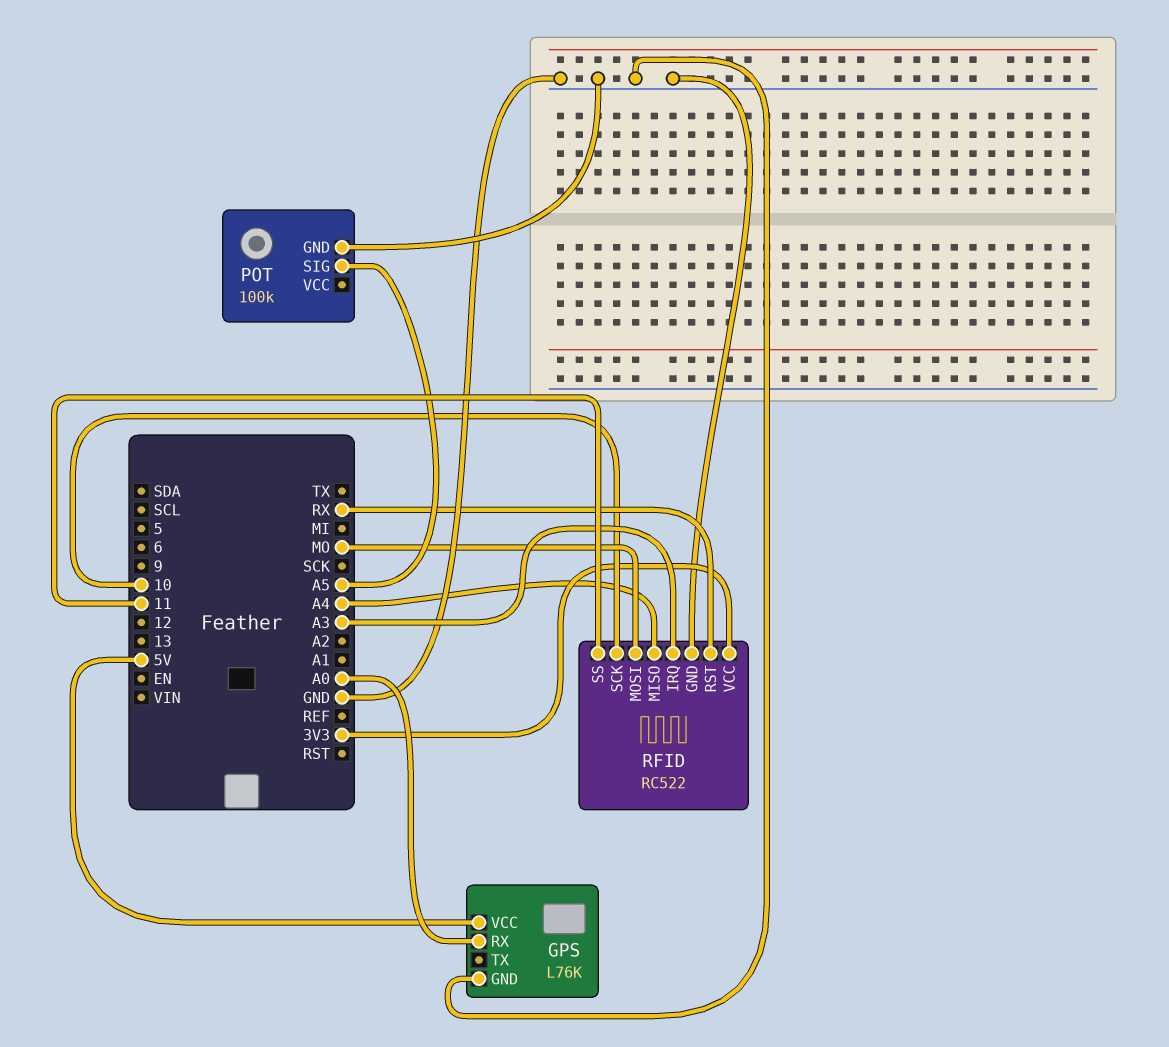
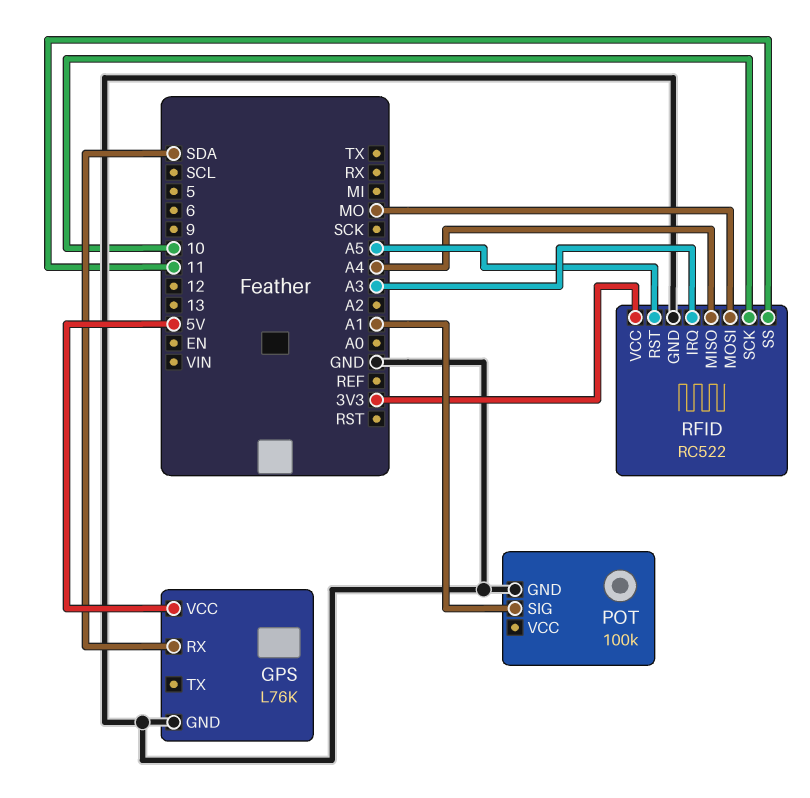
GPS pin RX: A0 -> SDA
POT pin SIG: A5 -> A1
RFID pin RST: RX -> A5

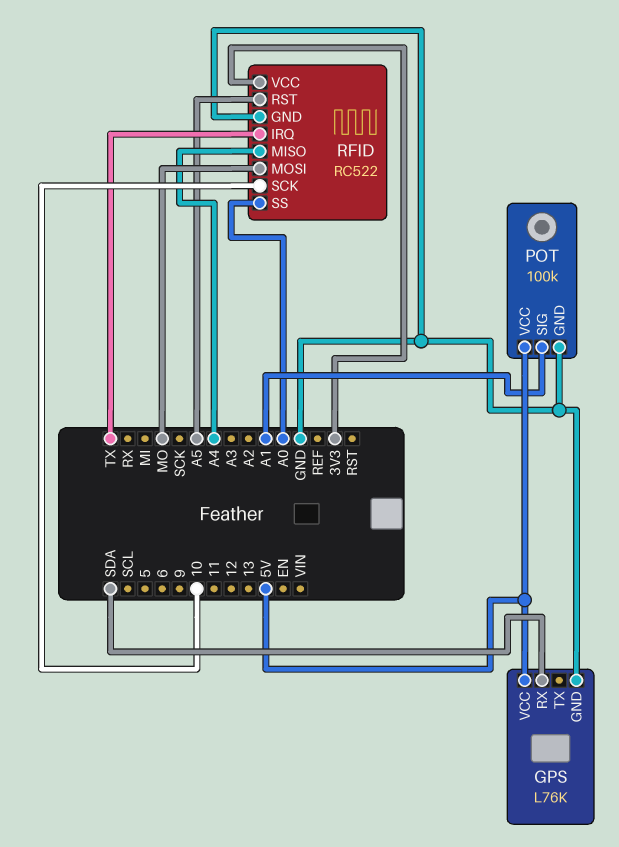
POT pin VCC: none -> 5V
RFID pin IRQ: A3 -> TX
RFID pin SS: 11 -> A0

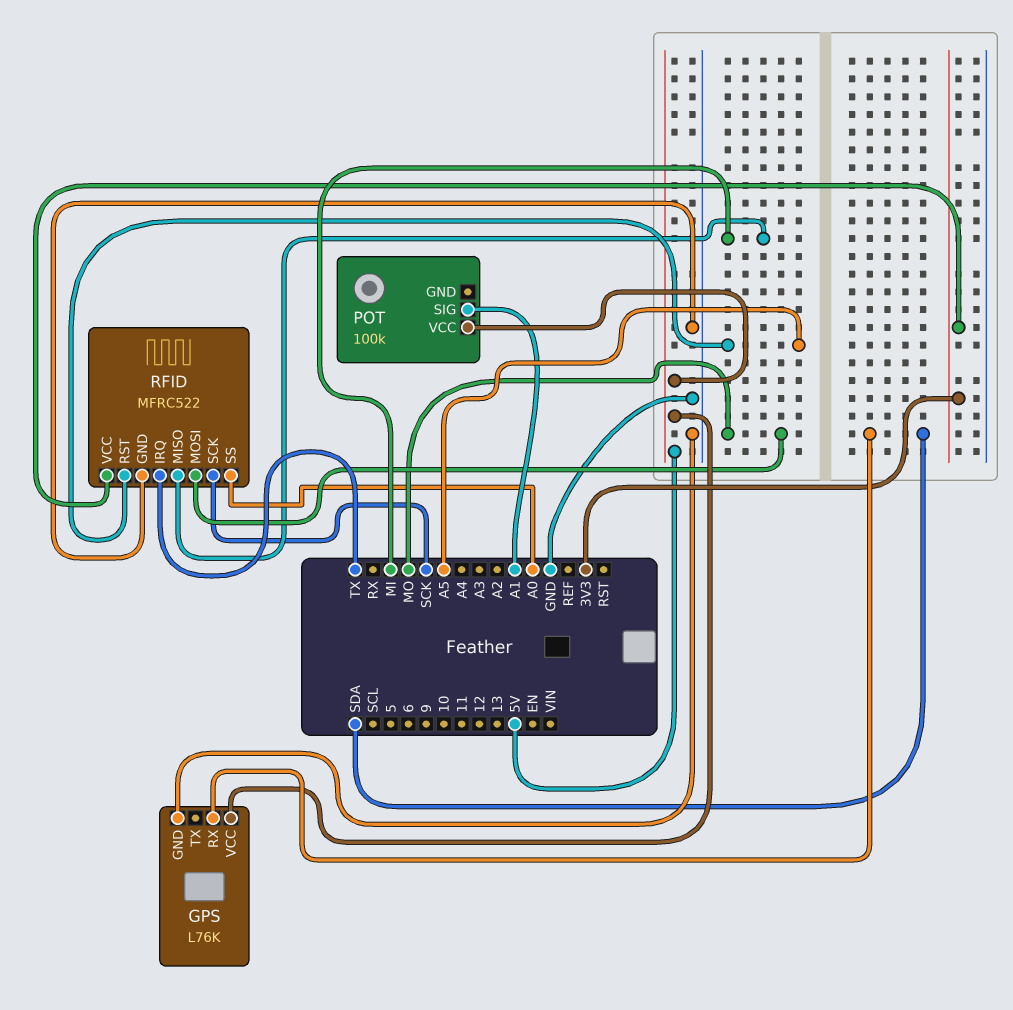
POT pin GND: GND -> none
RFID: RC522 -> MFRC522
RFID pin MISO: A4 -> MI
RFID pin SCK: 10 -> SCK

